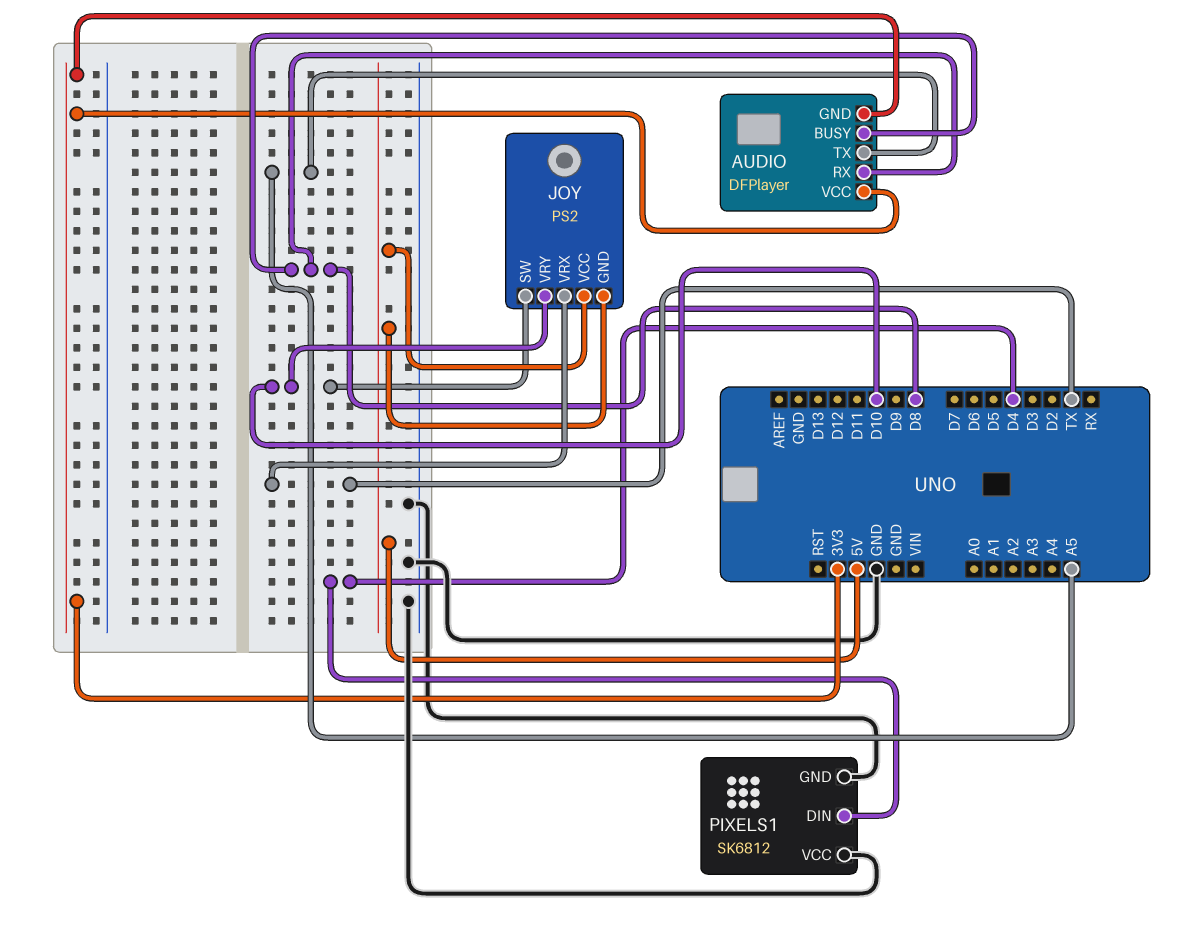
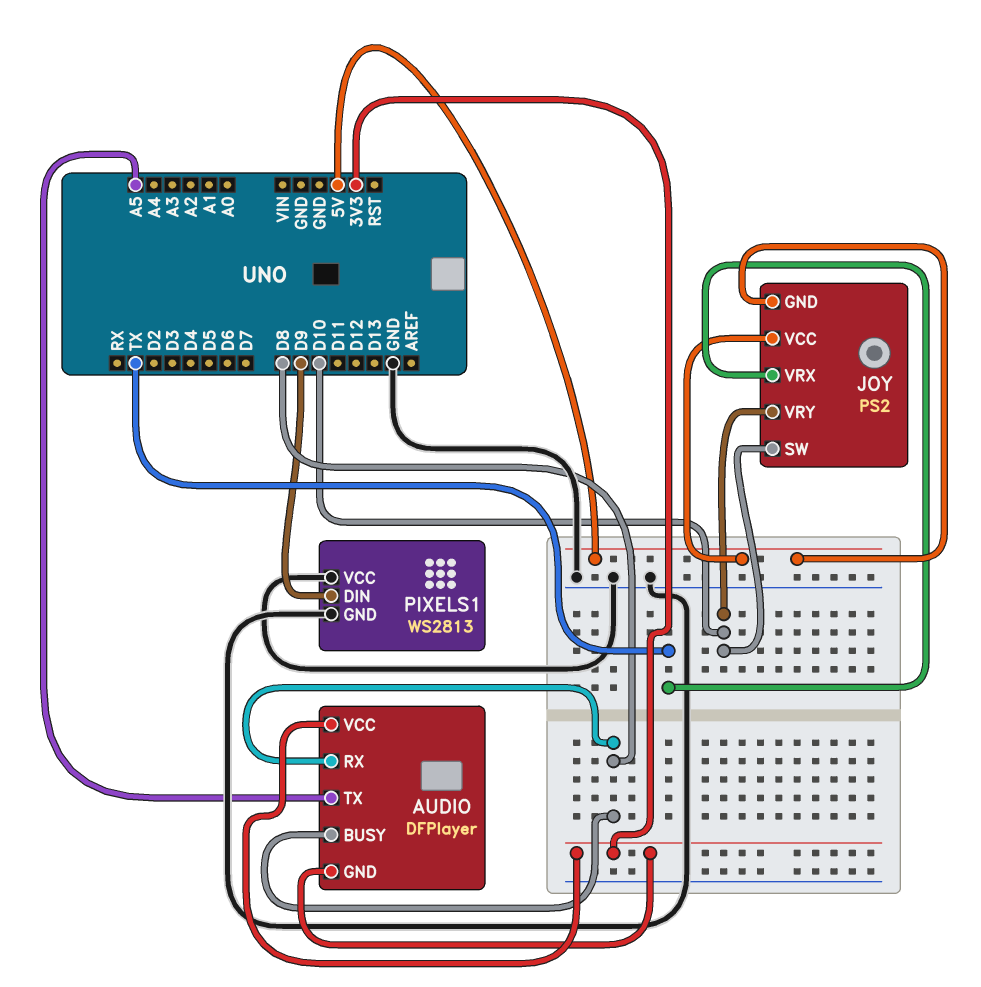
PIXELS1: SK6812 -> WS2813
PIXELS1 pin DIN: D4 -> D9

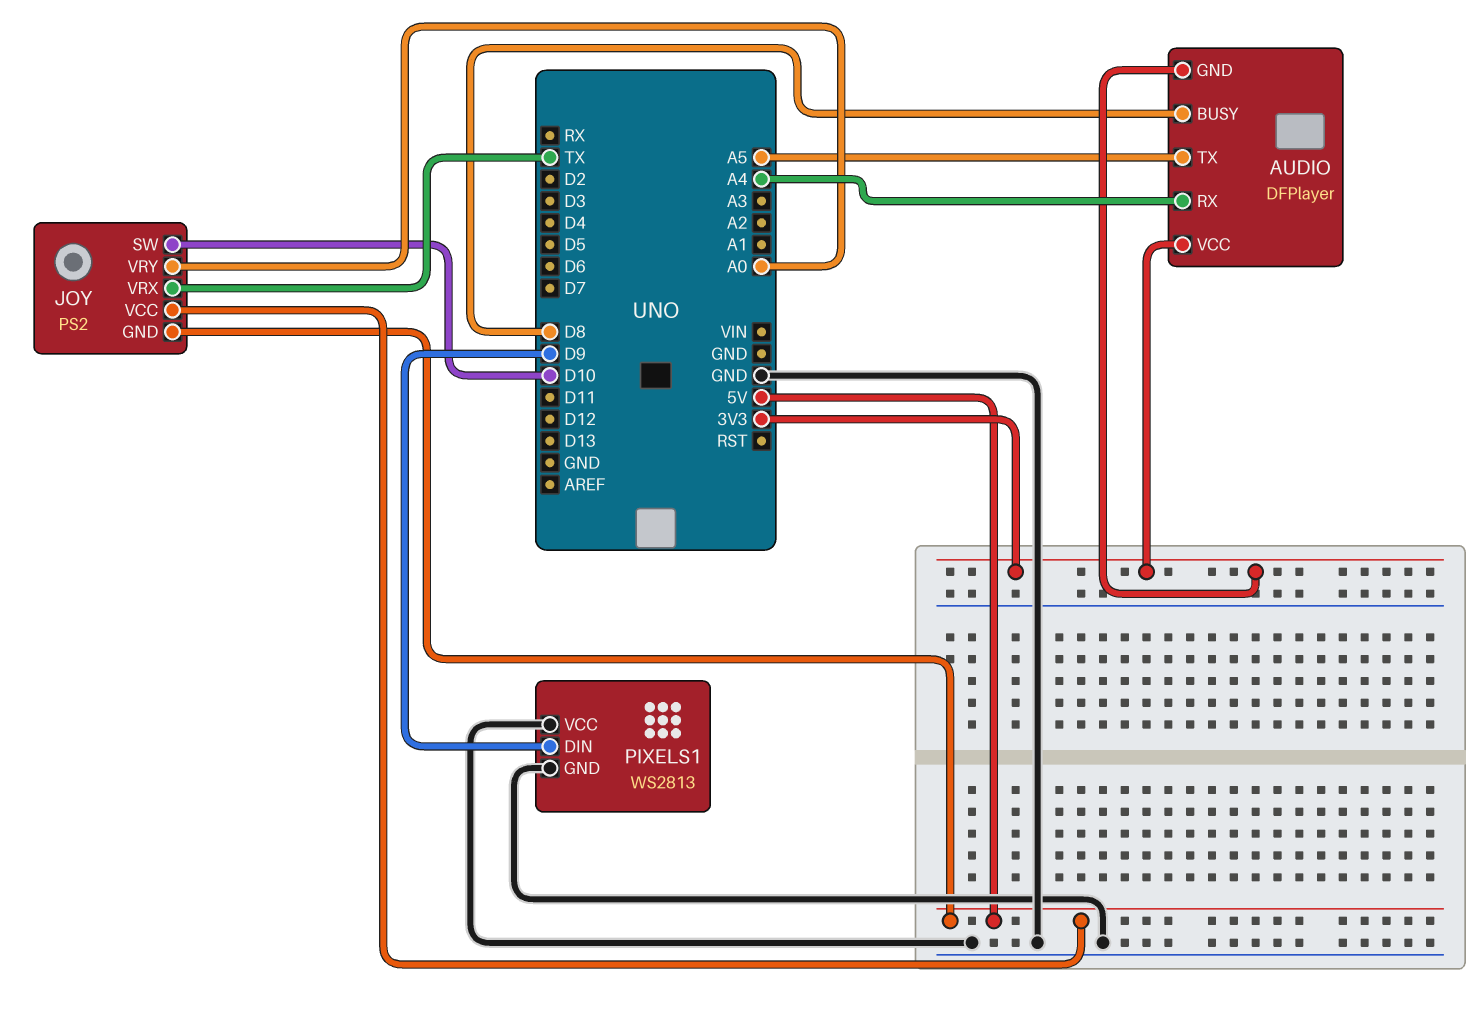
AUDIO pin RX: D8 -> A4
JOY pin VRY: D10 -> A0

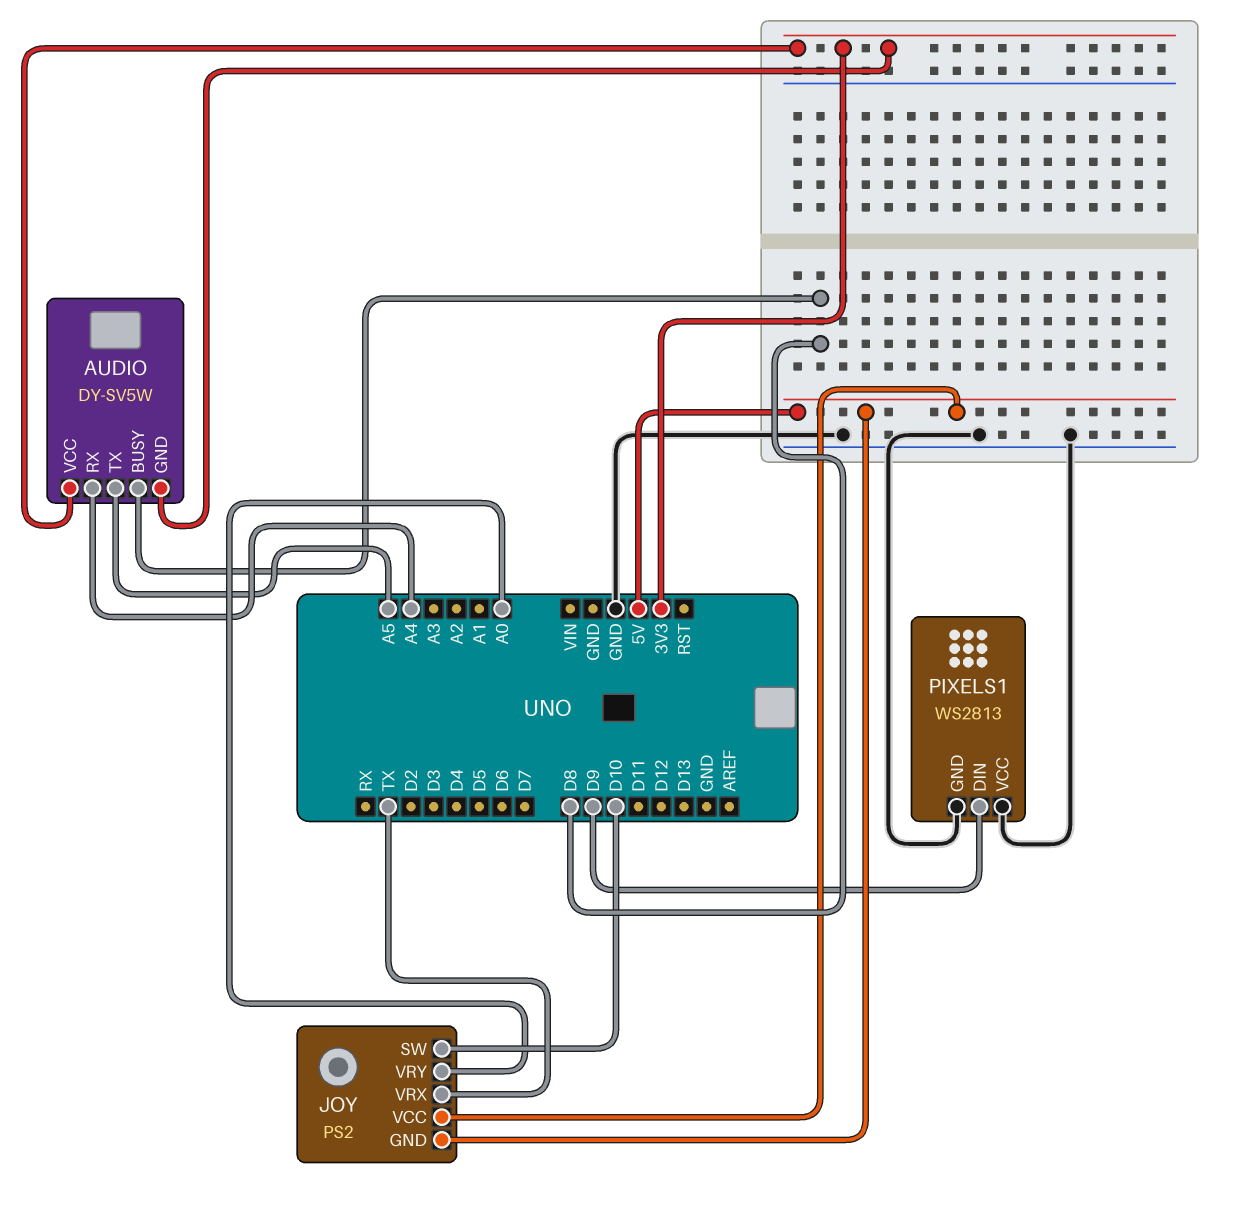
AUDIO: DFPlayer -> DY-SV5W

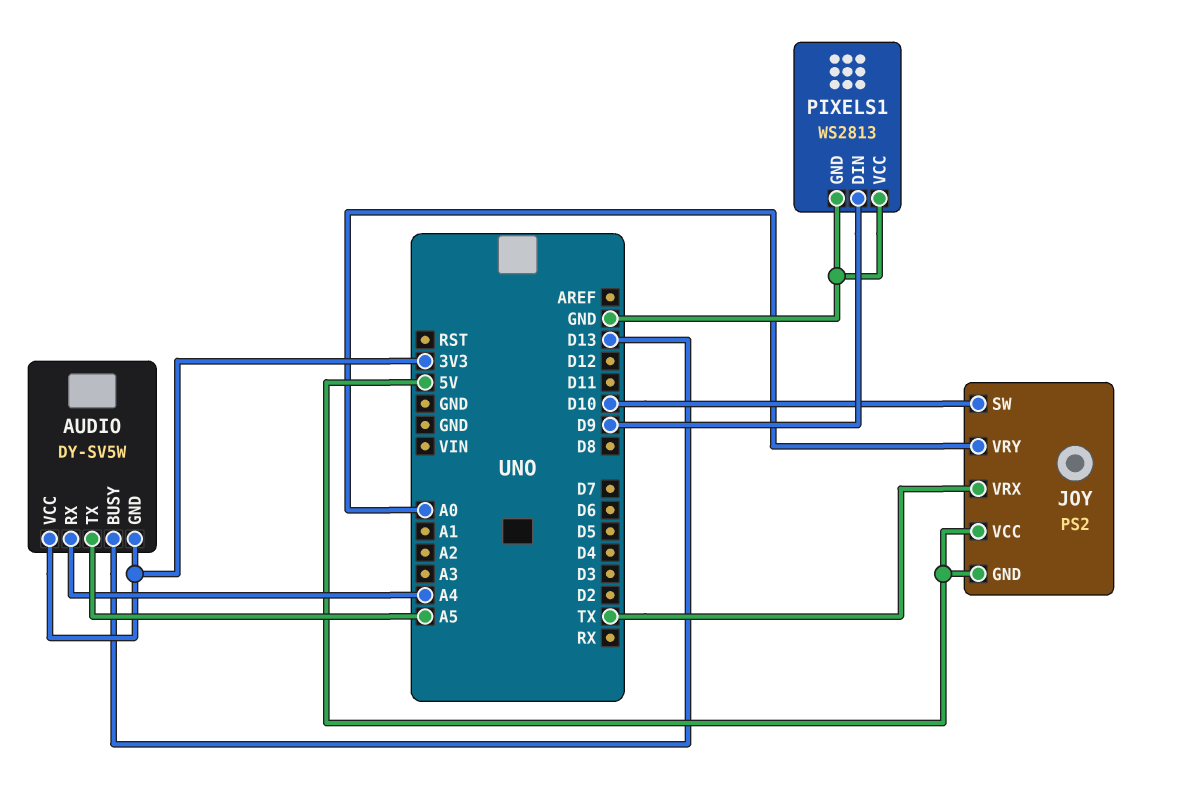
AUDIO pin BUSY: D8 -> D13

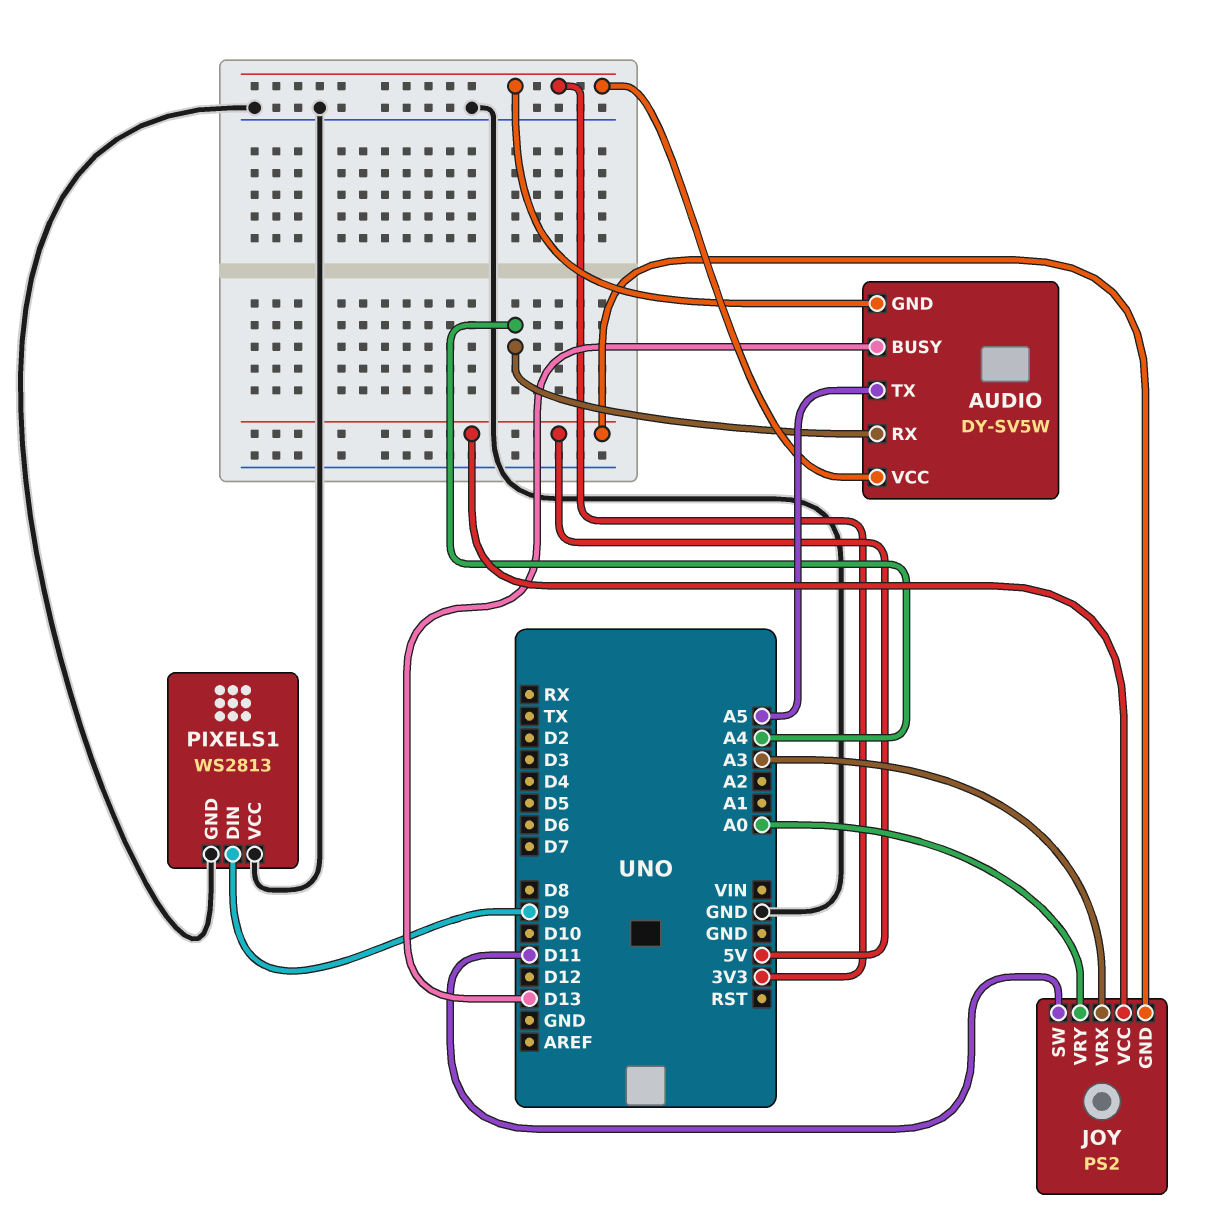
JOY pin SW: D10 -> D11
JOY pin VRX: TX -> A3

